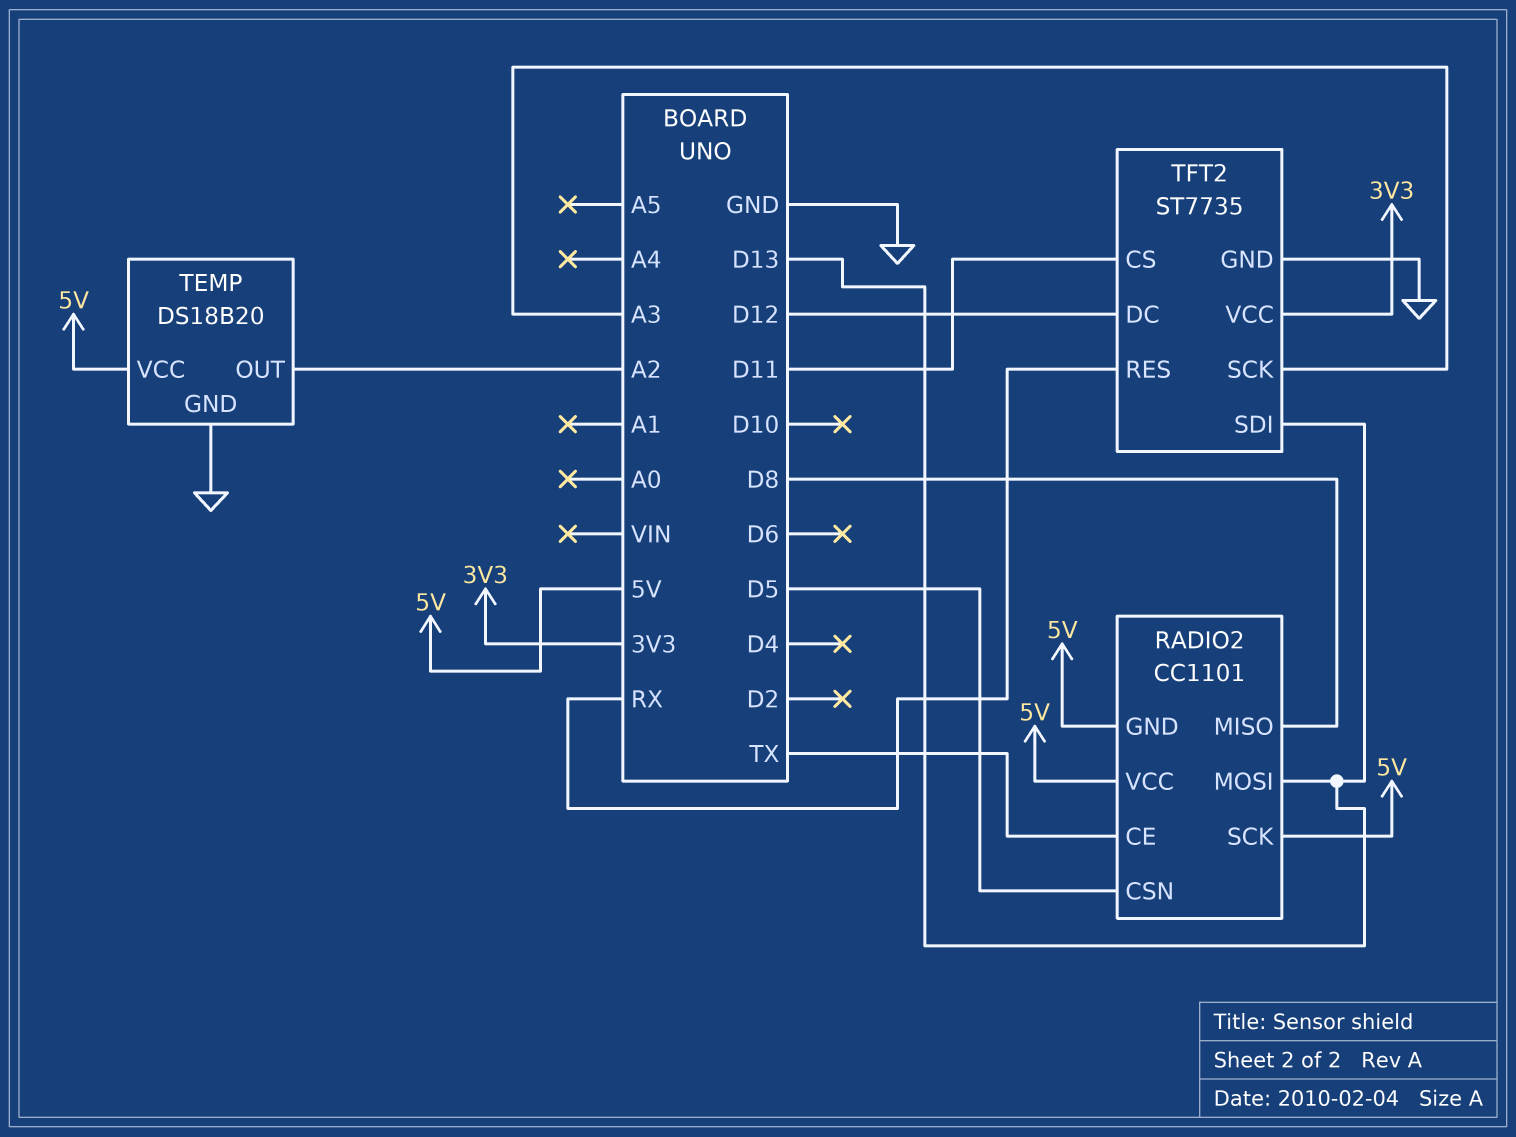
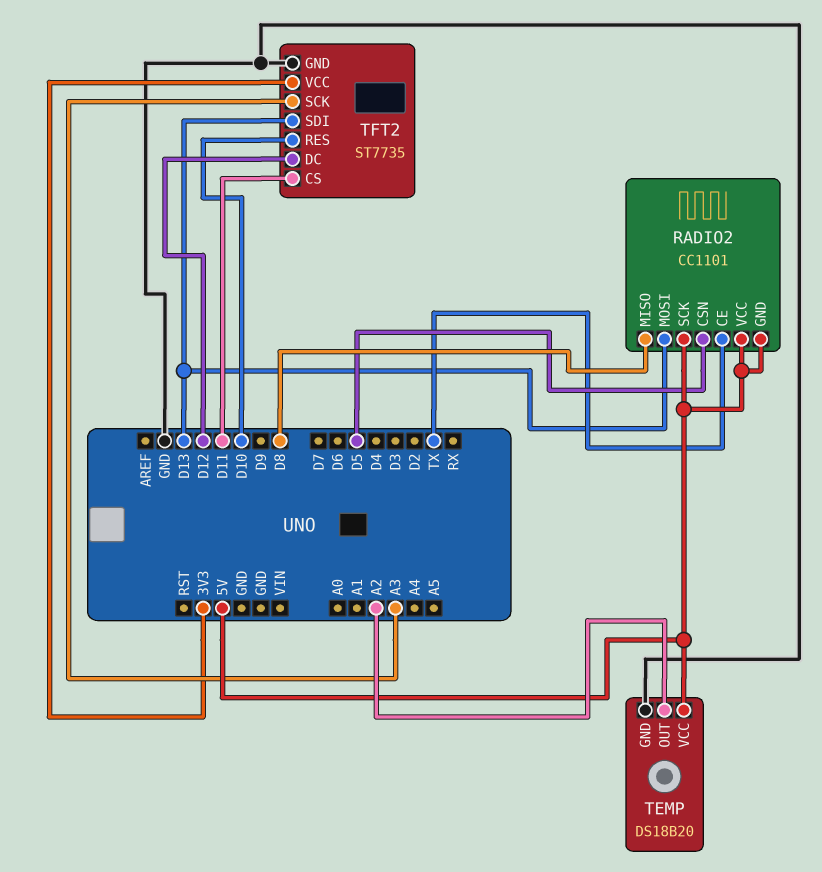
TFT2 pin RES: RX -> D10

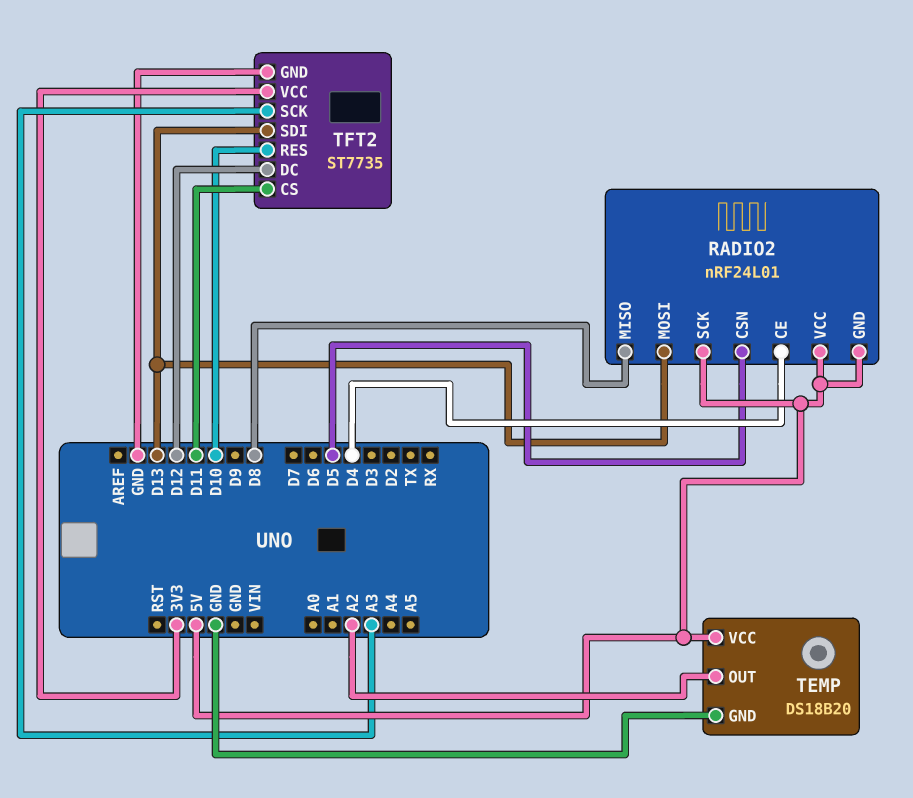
RADIO2: CC1101 -> nRF24L01
RADIO2 pin CE: TX -> D4

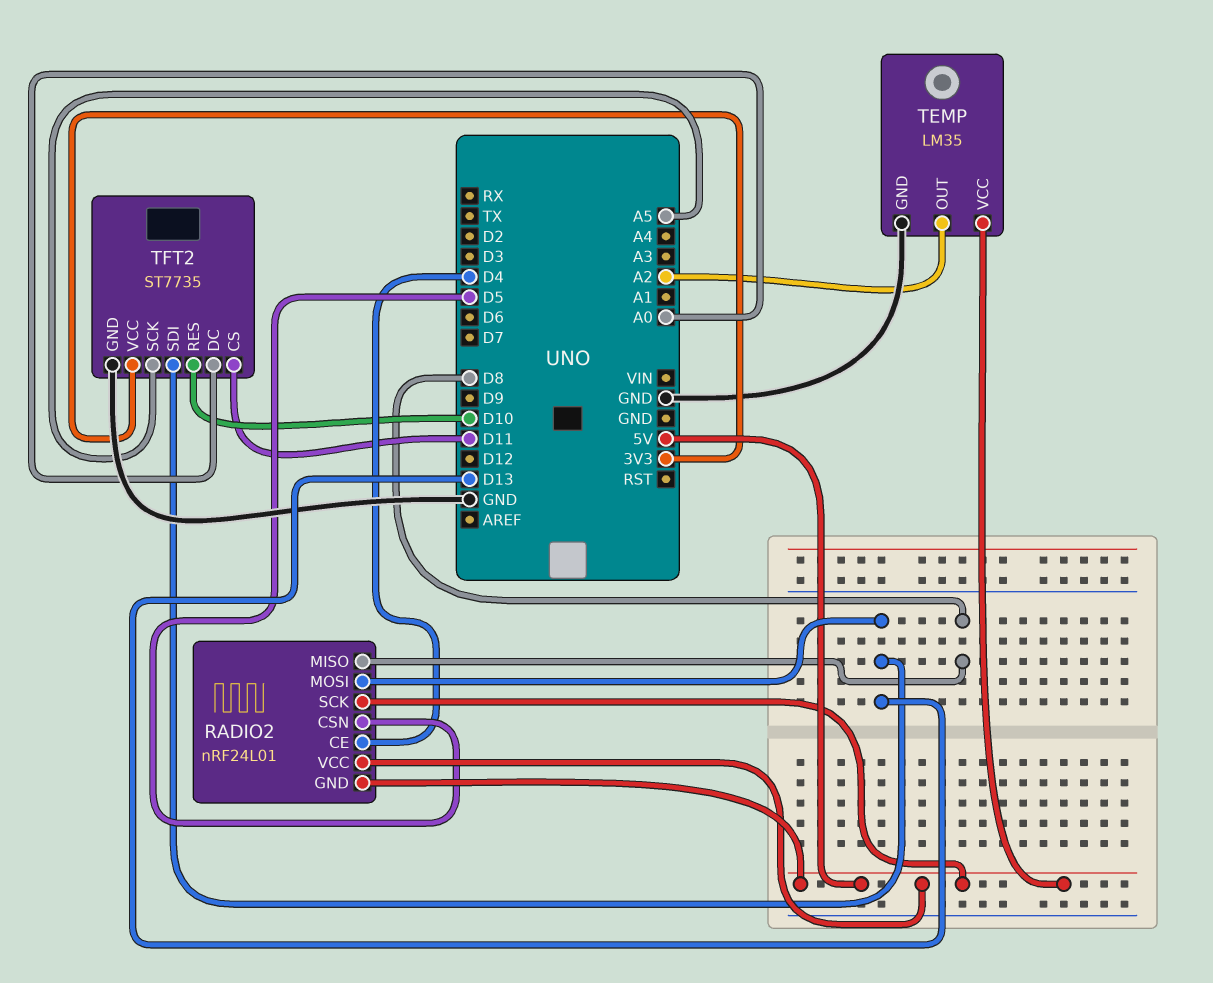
TEMP: DS18B20 -> LM35
TFT2 pin DC: D12 -> A0
TFT2 pin SCK: A3 -> A5

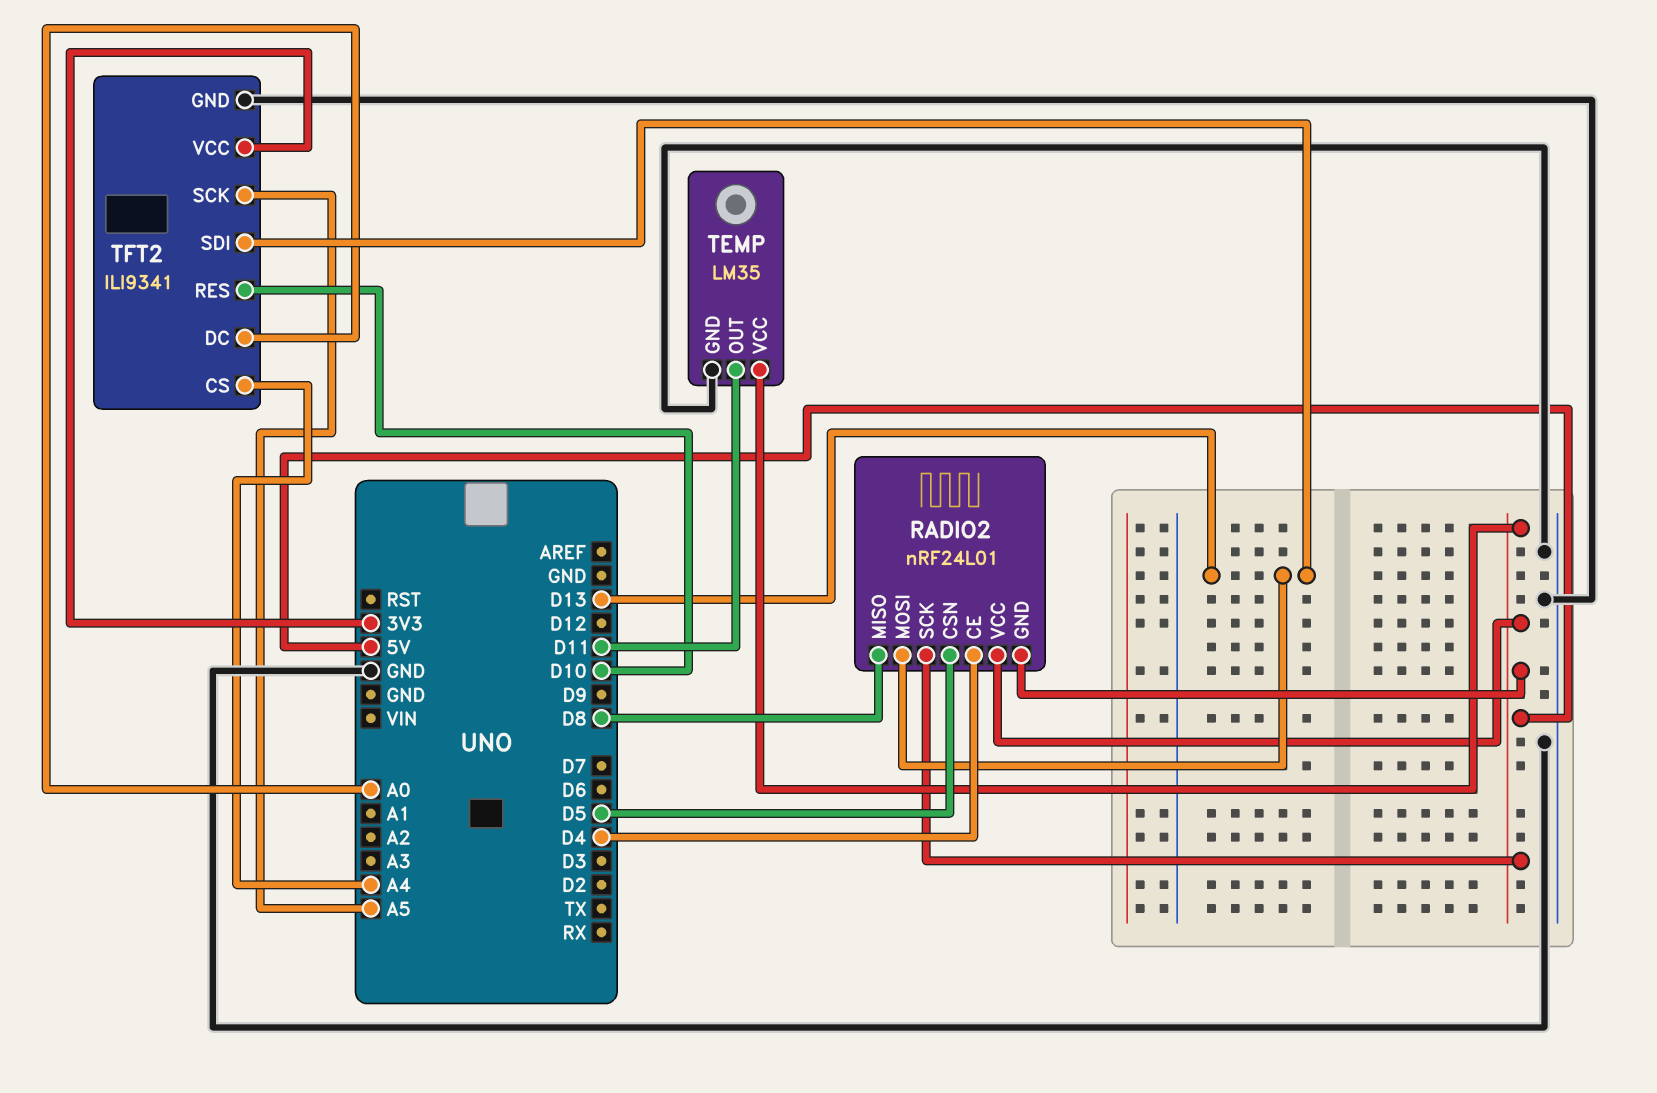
TEMP pin OUT: A2 -> D11
TFT2: ST7735 -> ILI9341
TFT2 pin CS: D11 -> A4

